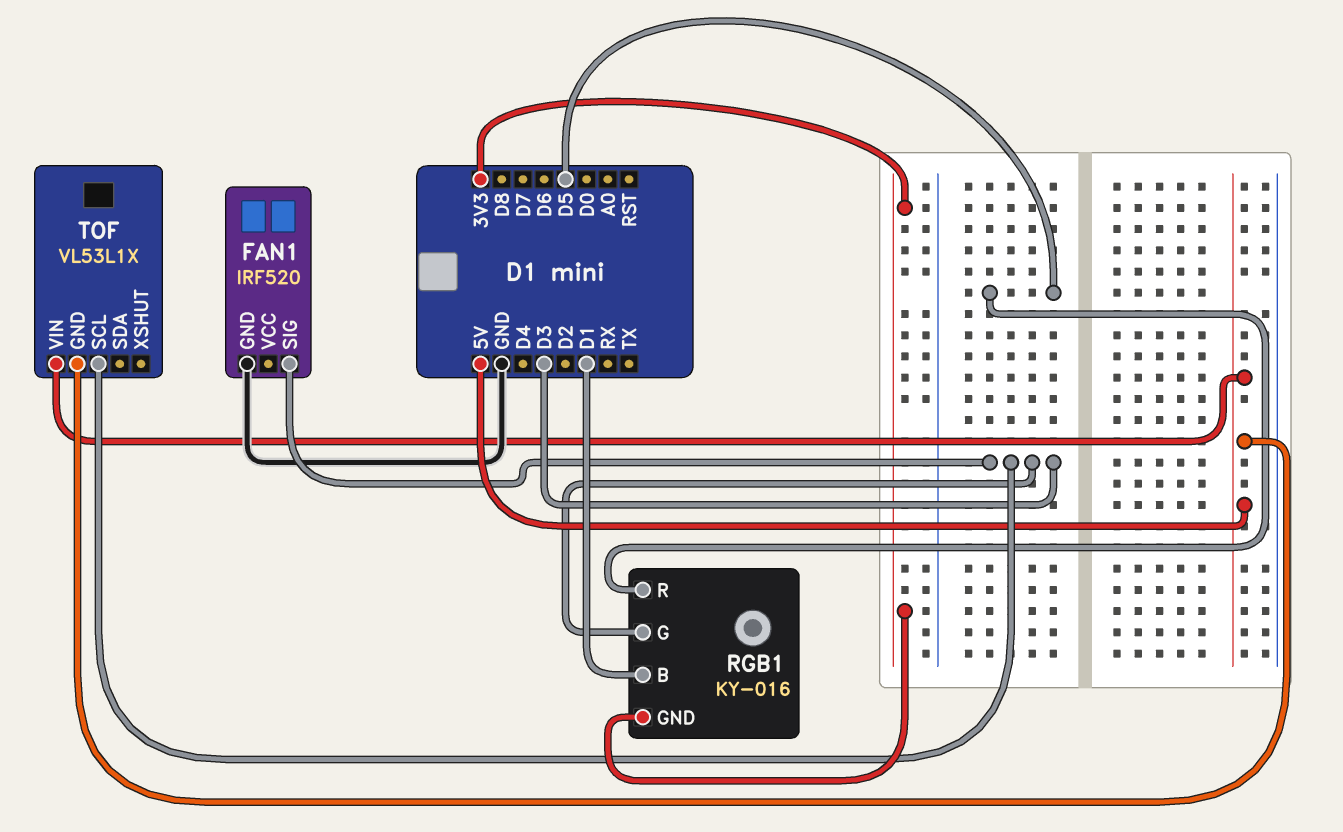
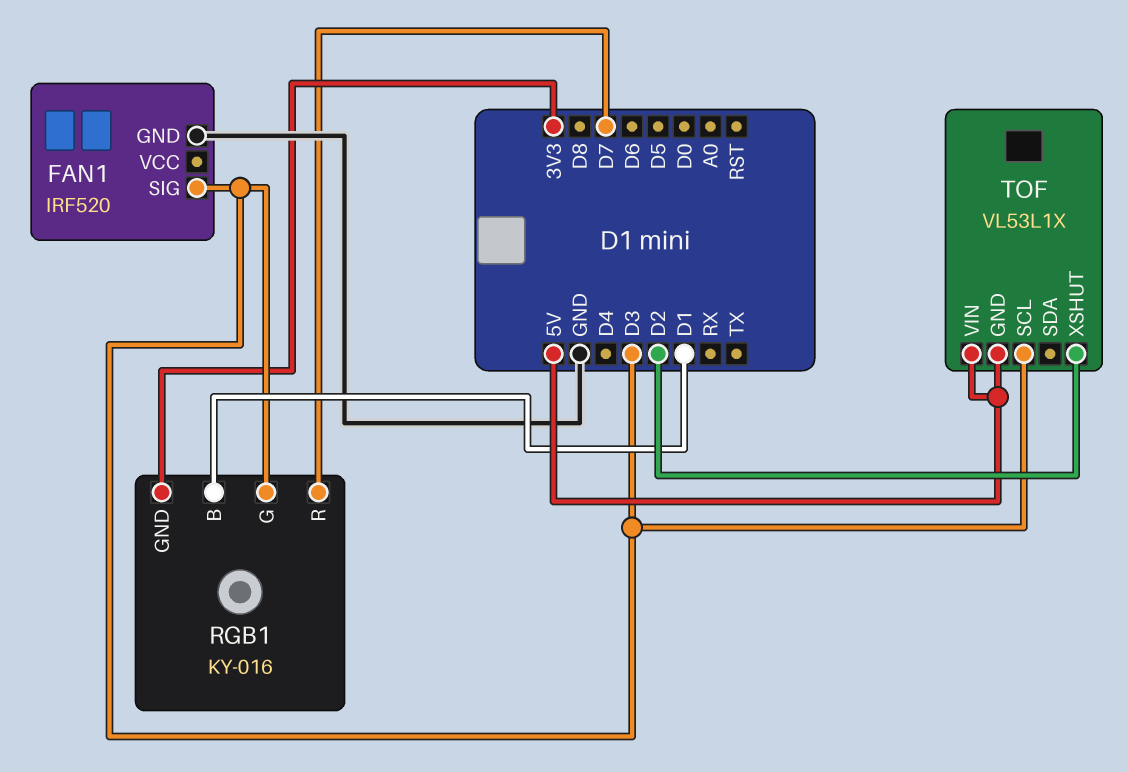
RGB1 pin R: D5 -> D7
TOF pin XSHUT: none -> D2

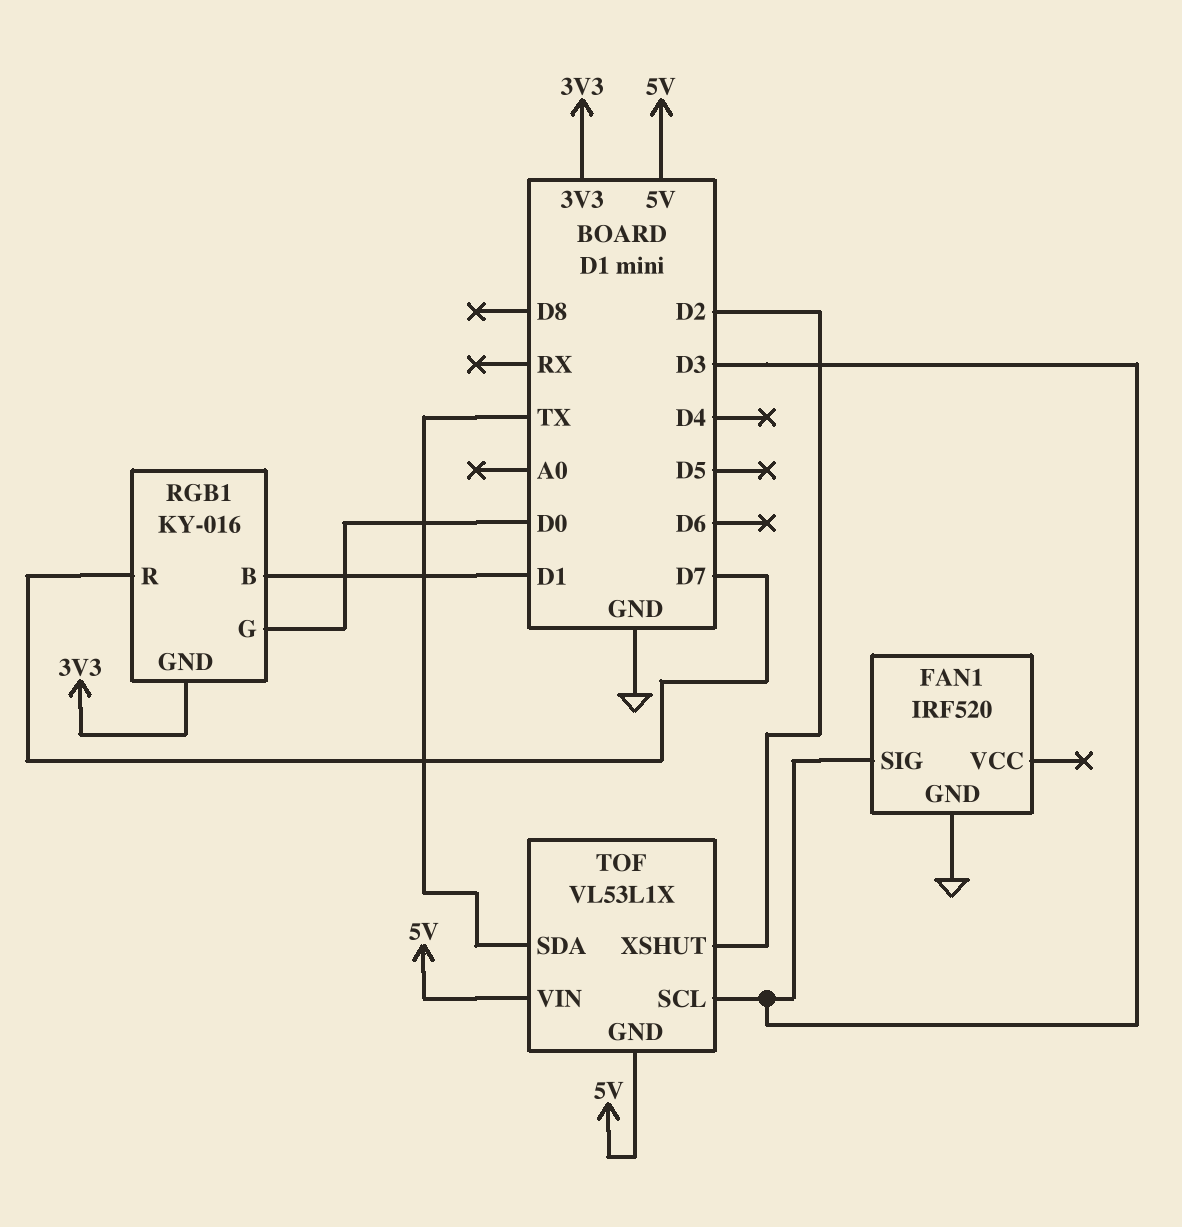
RGB1 pin G: D3 -> D0
TOF pin SDA: none -> TX

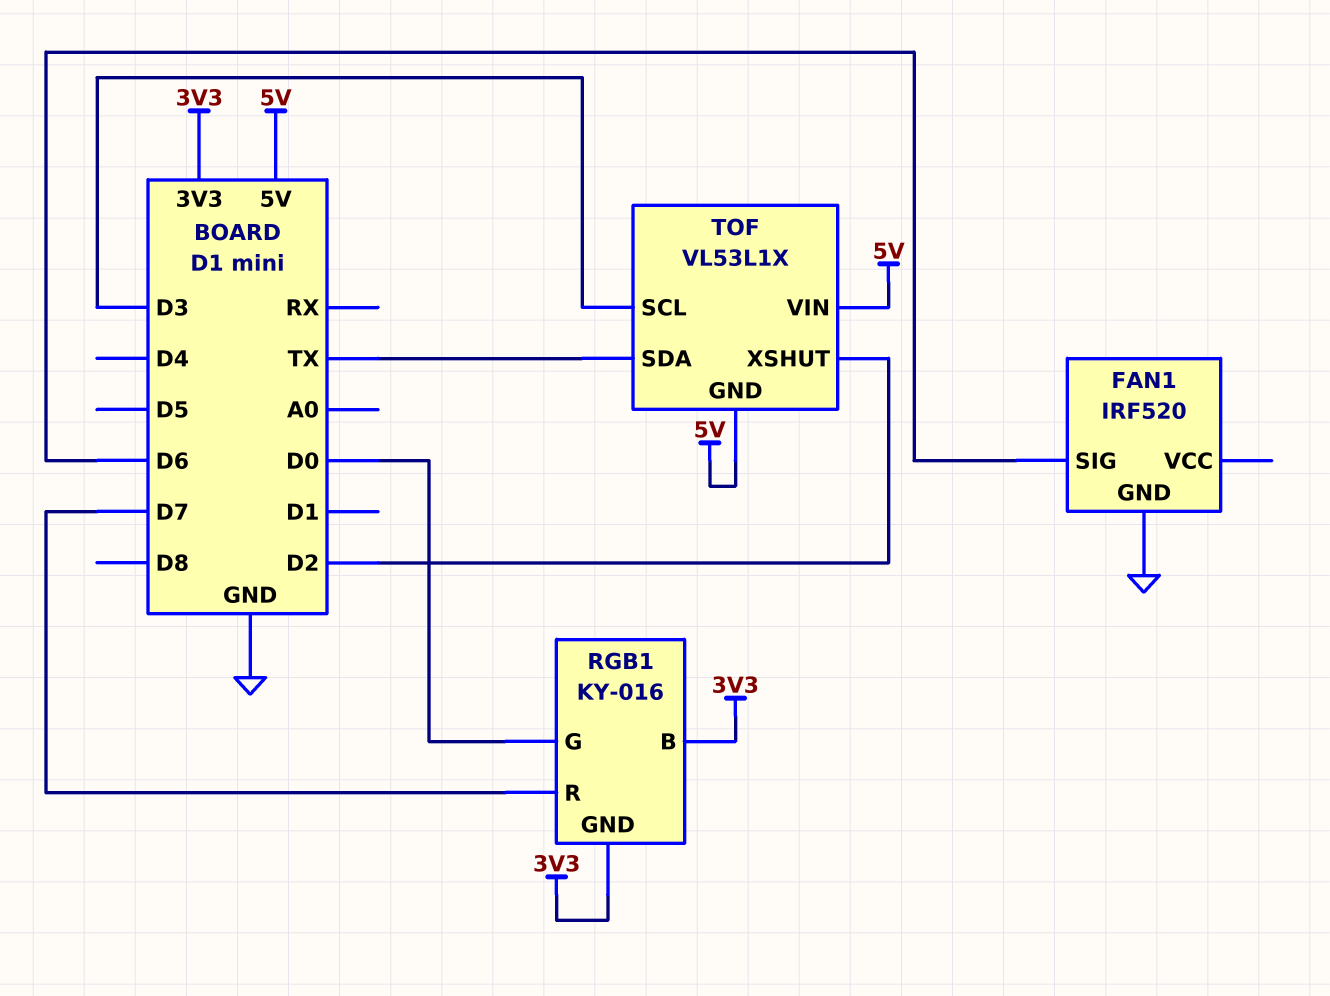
FAN1 pin SIG: D3 -> D6
RGB1 pin B: D1 -> 3V3

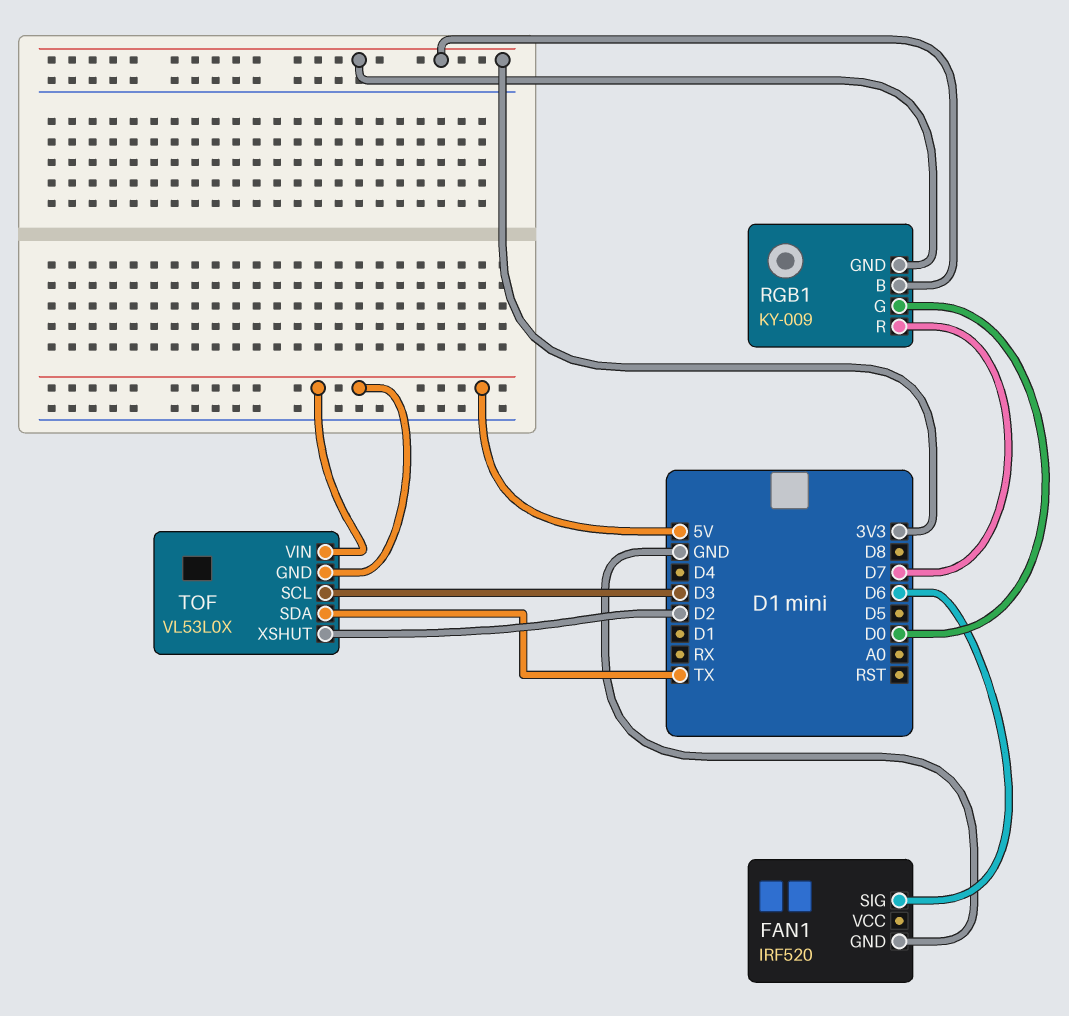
RGB1: KY-016 -> KY-009
TOF: VL53L1X -> VL53L0X

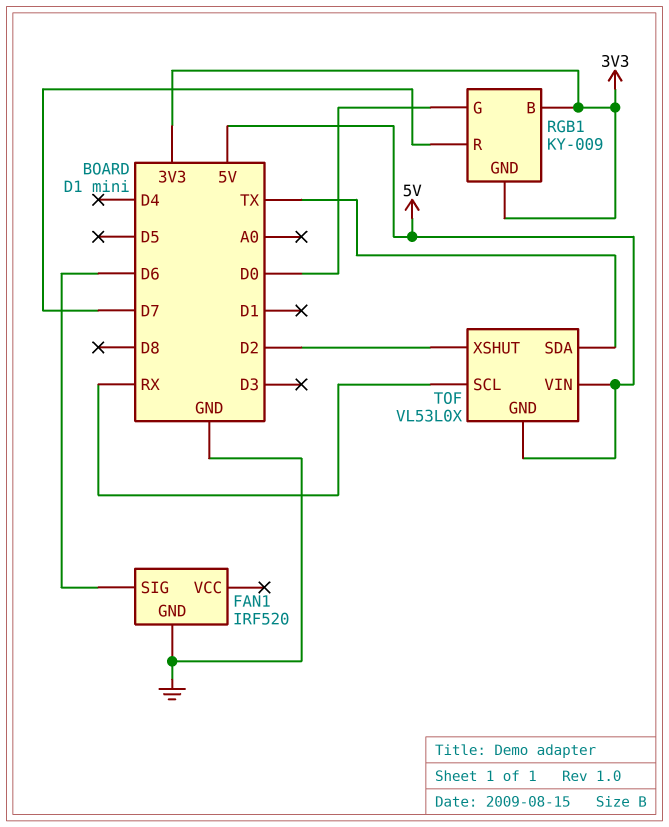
TOF pin SCL: D3 -> RX

